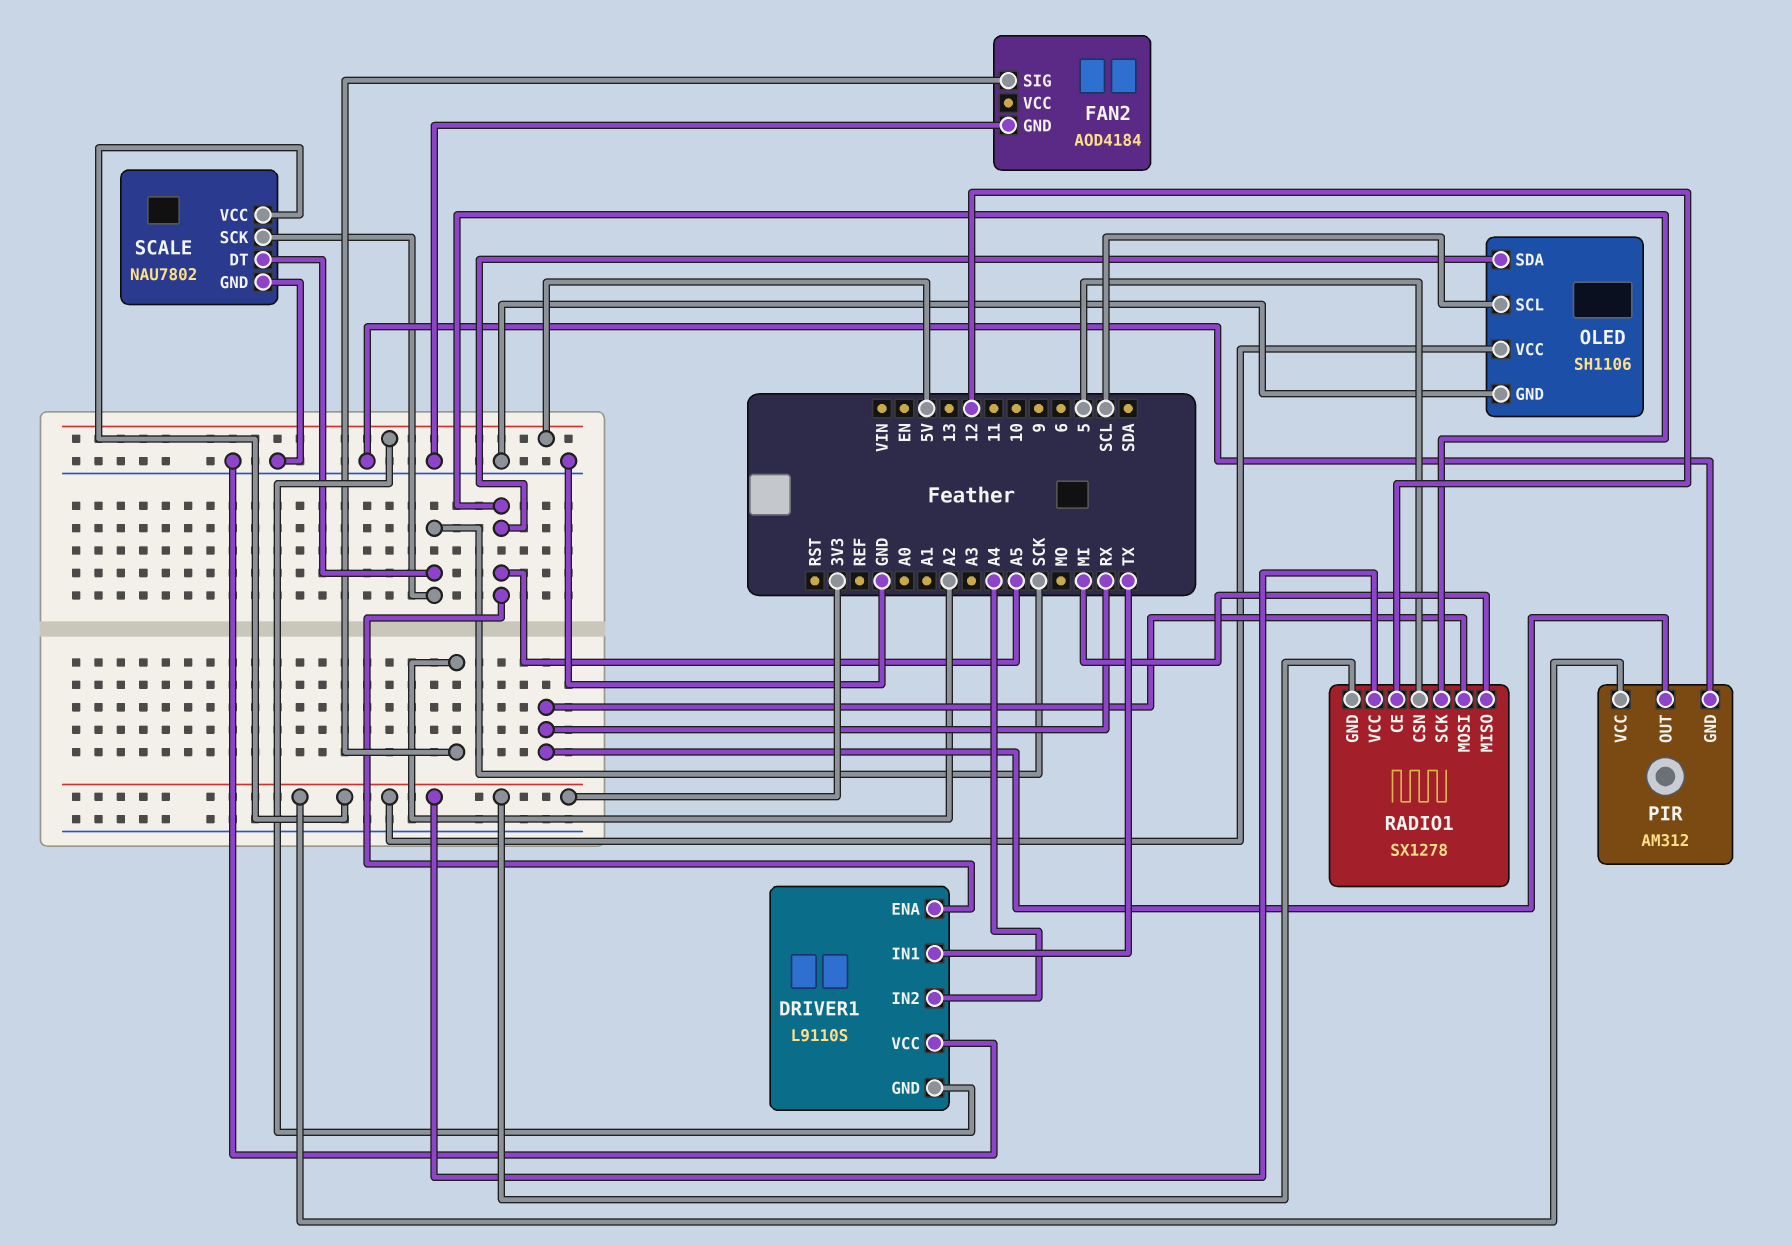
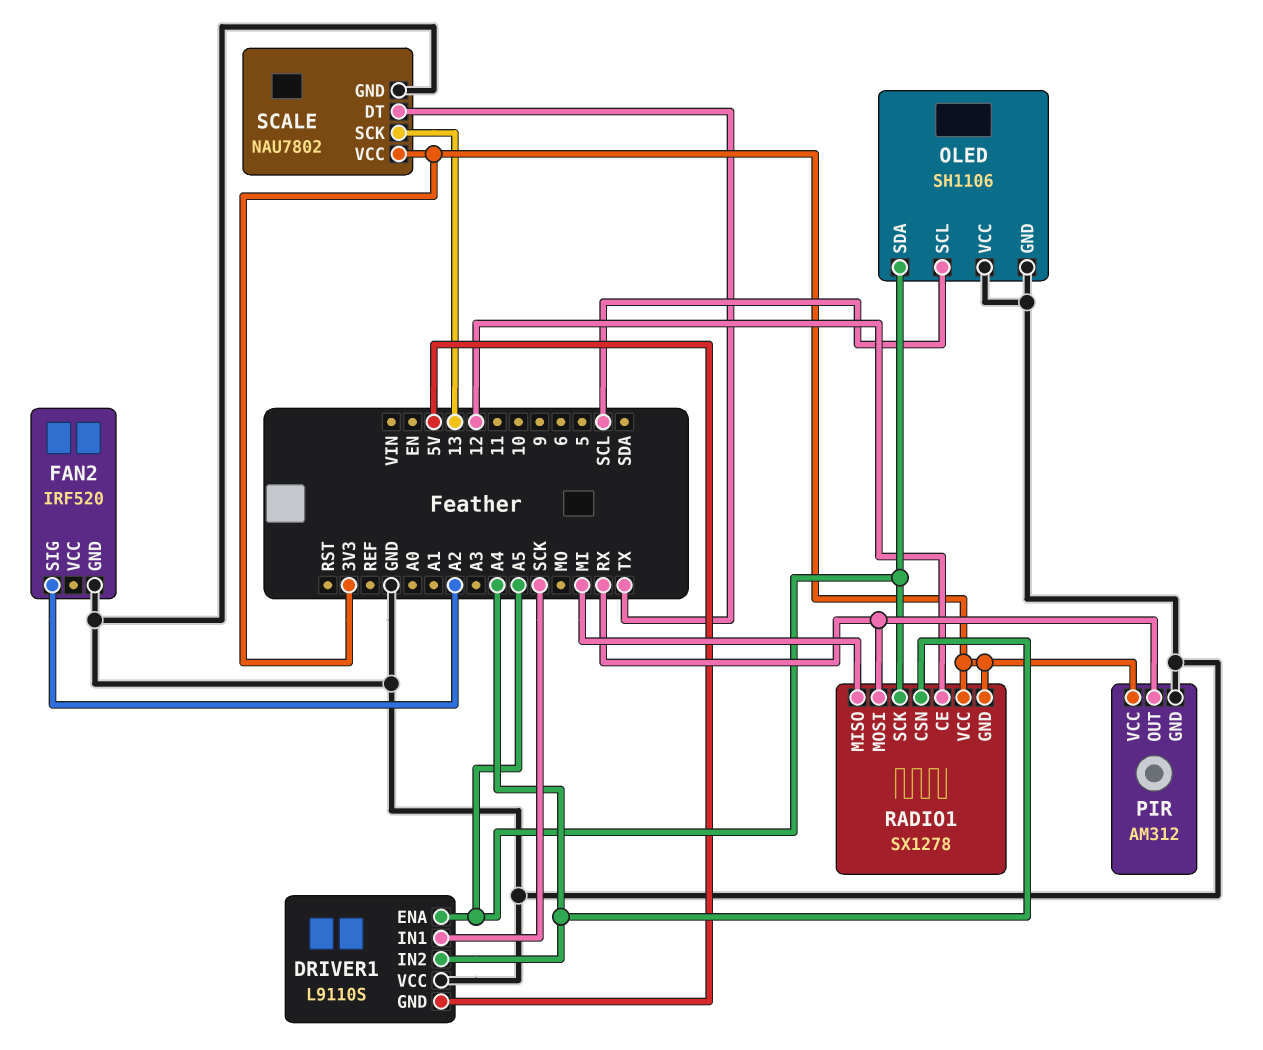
DRIVER1 pin IN1: TX -> SCK
FAN2: AOD4184 -> IRF520
OLED pin VCC: 3V3 -> GND
RADIO1 pin CSN: 5 -> A4
SCALE pin DT: SCK -> TX
SCALE pin SCK: SCK -> 13

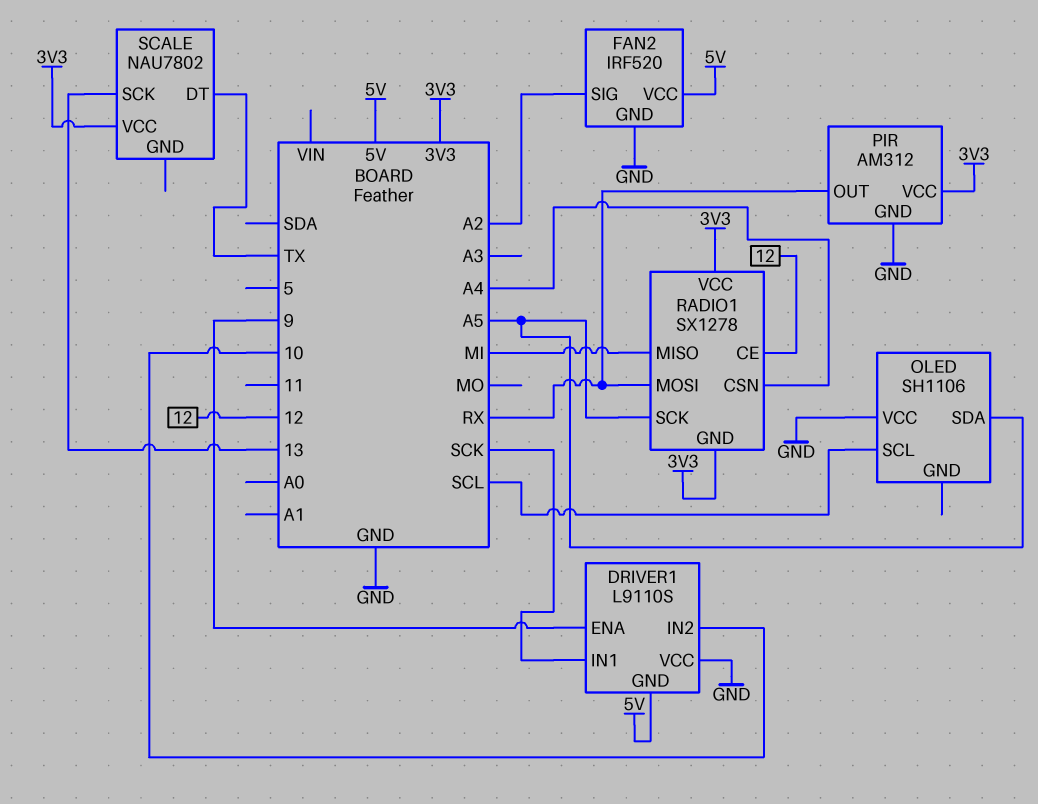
DRIVER1 pin ENA: A5 -> 9
DRIVER1 pin IN2: A4 -> 10
FAN2 pin VCC: none -> 5V
OLED pin GND: GND -> none
SCALE pin GND: GND -> none

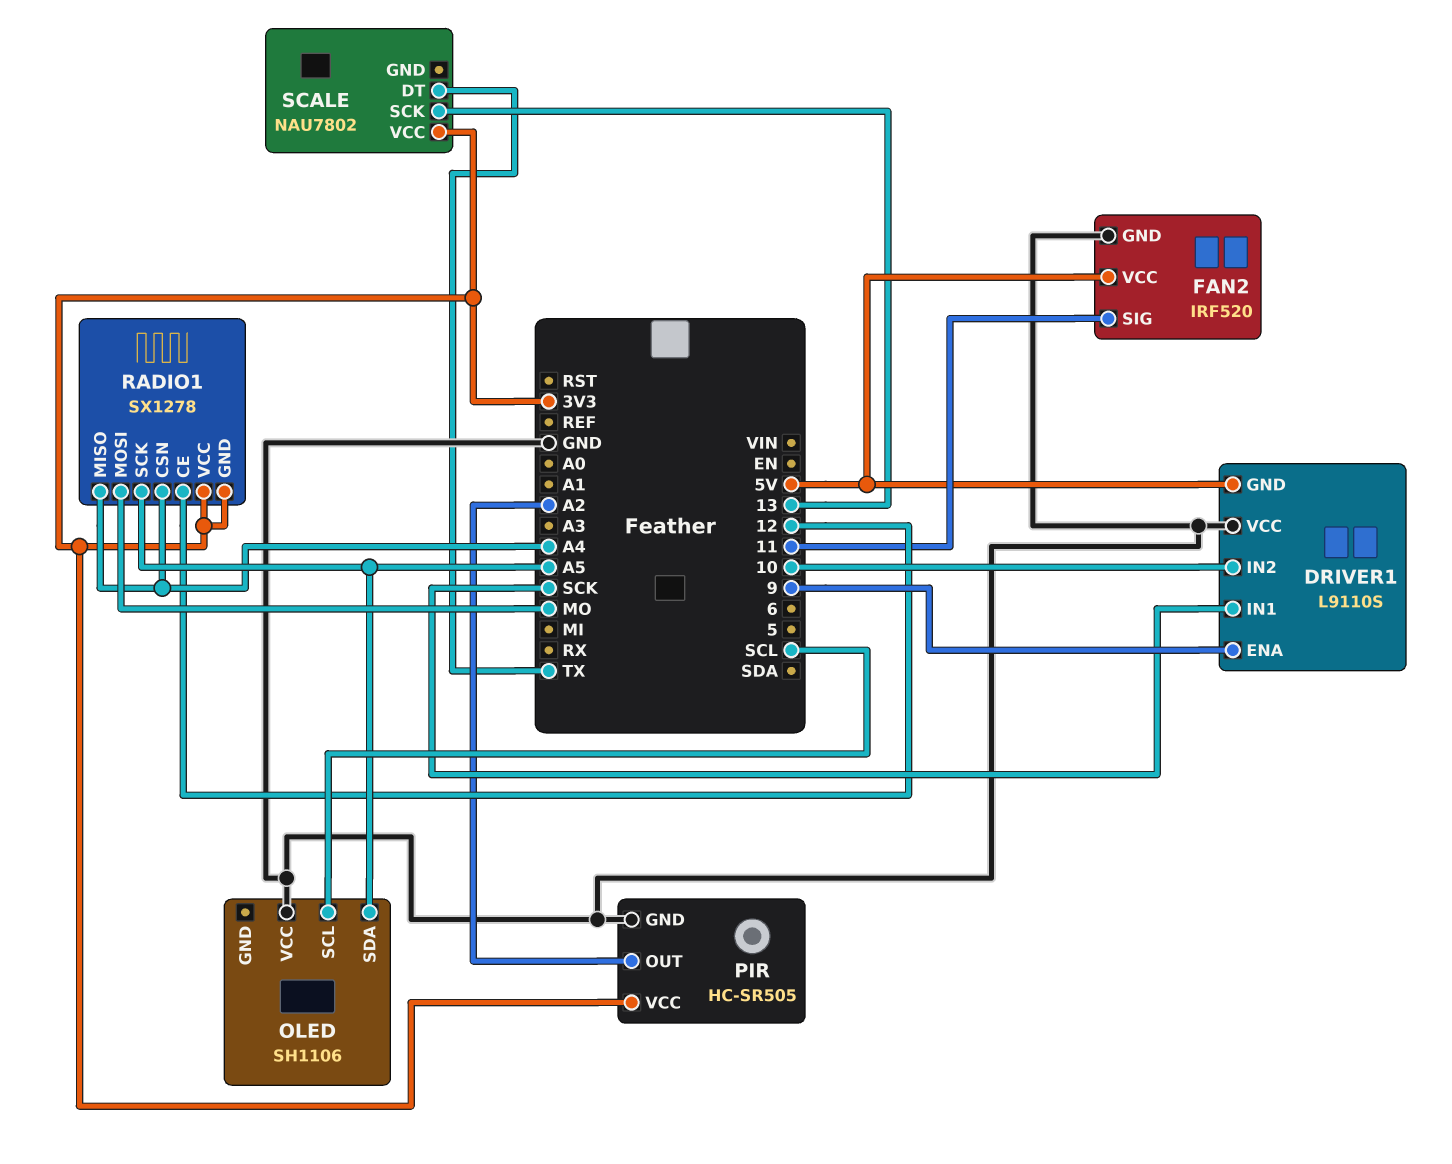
FAN2 pin SIG: A2 -> 11
PIR: AM312 -> HC-SR505
PIR pin OUT: RX -> A2
RADIO1 pin MISO: MI -> A4
RADIO1 pin MOSI: RX -> MO

